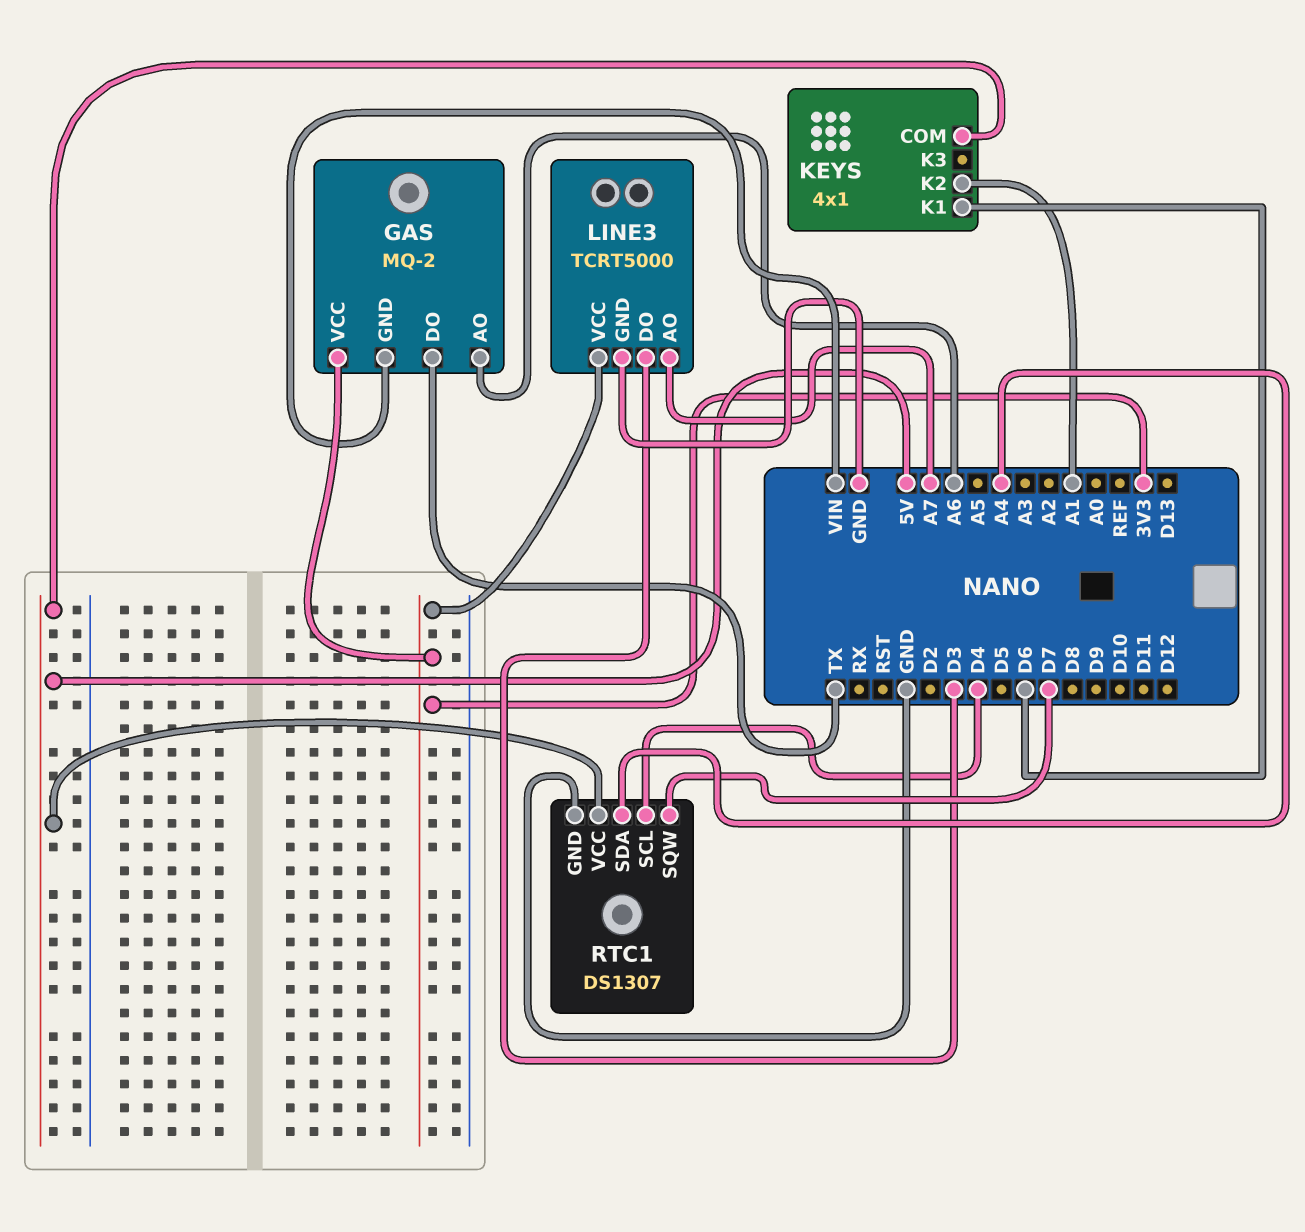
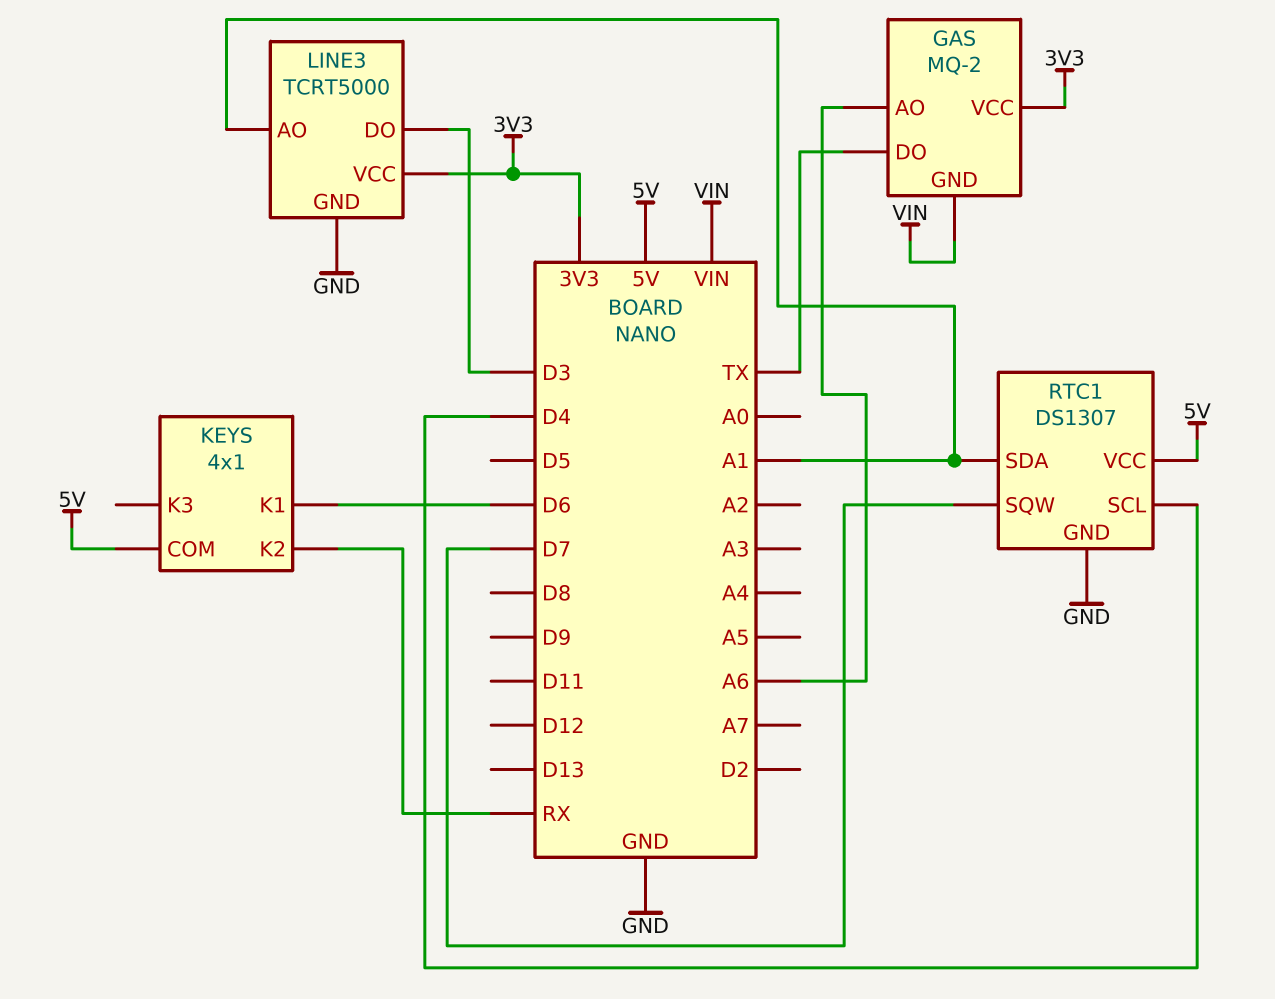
KEYS pin K2: A1 -> RX
LINE3 pin AO: A7 -> A1
RTC1 pin SDA: A4 -> A1

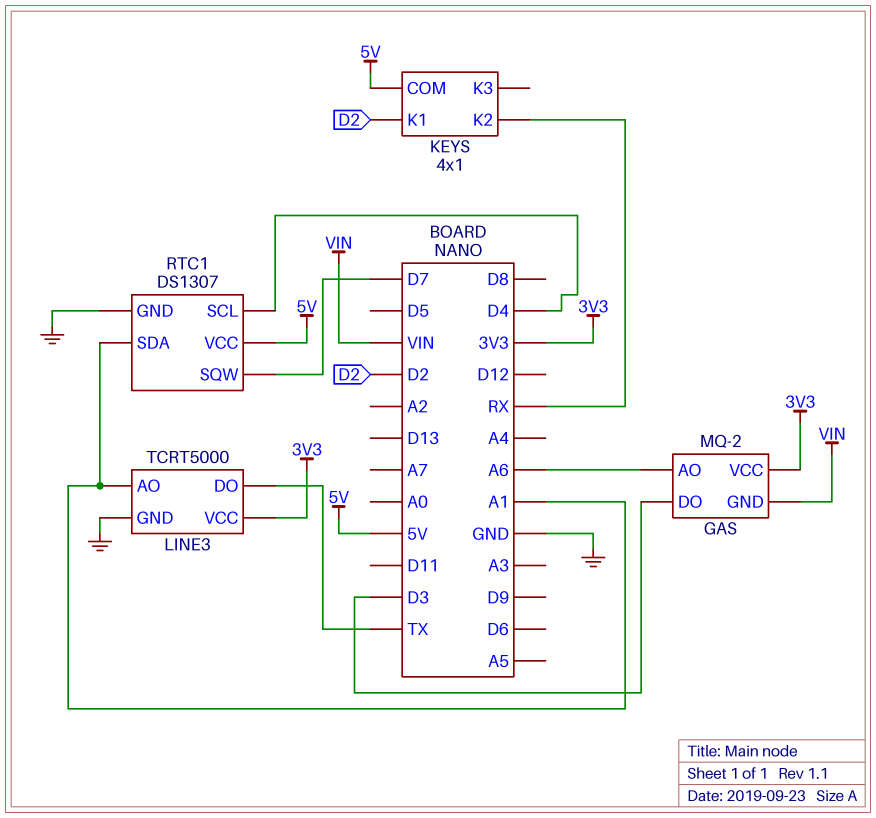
GAS pin DO: TX -> D3
KEYS pin K1: D6 -> D2
LINE3 pin DO: D3 -> TX

